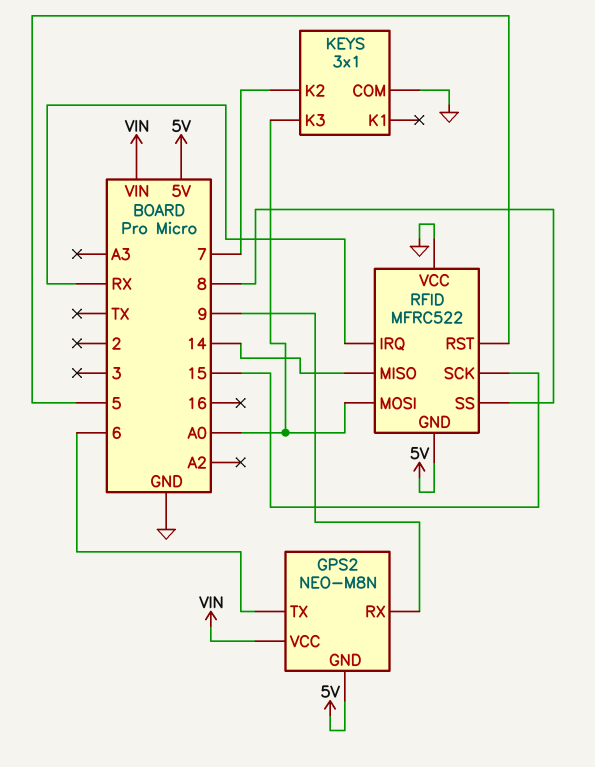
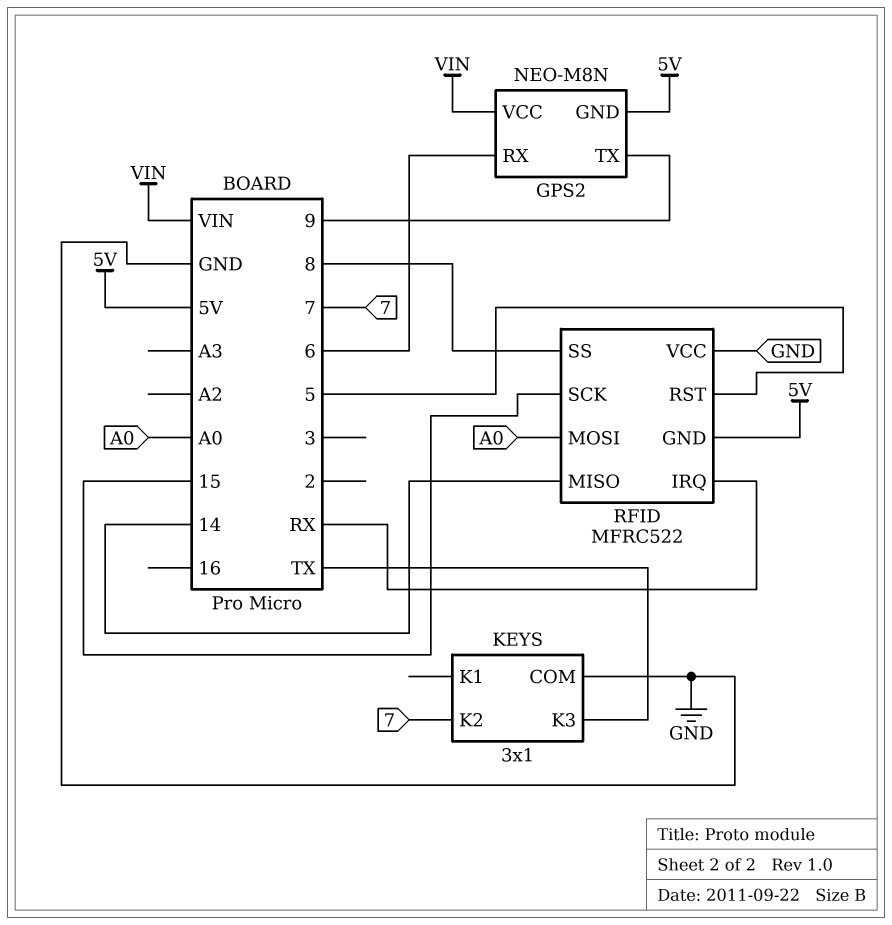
GPS2 pin RX: 9 -> 6
GPS2 pin TX: 6 -> 9
KEYS pin K3: A0 -> TX

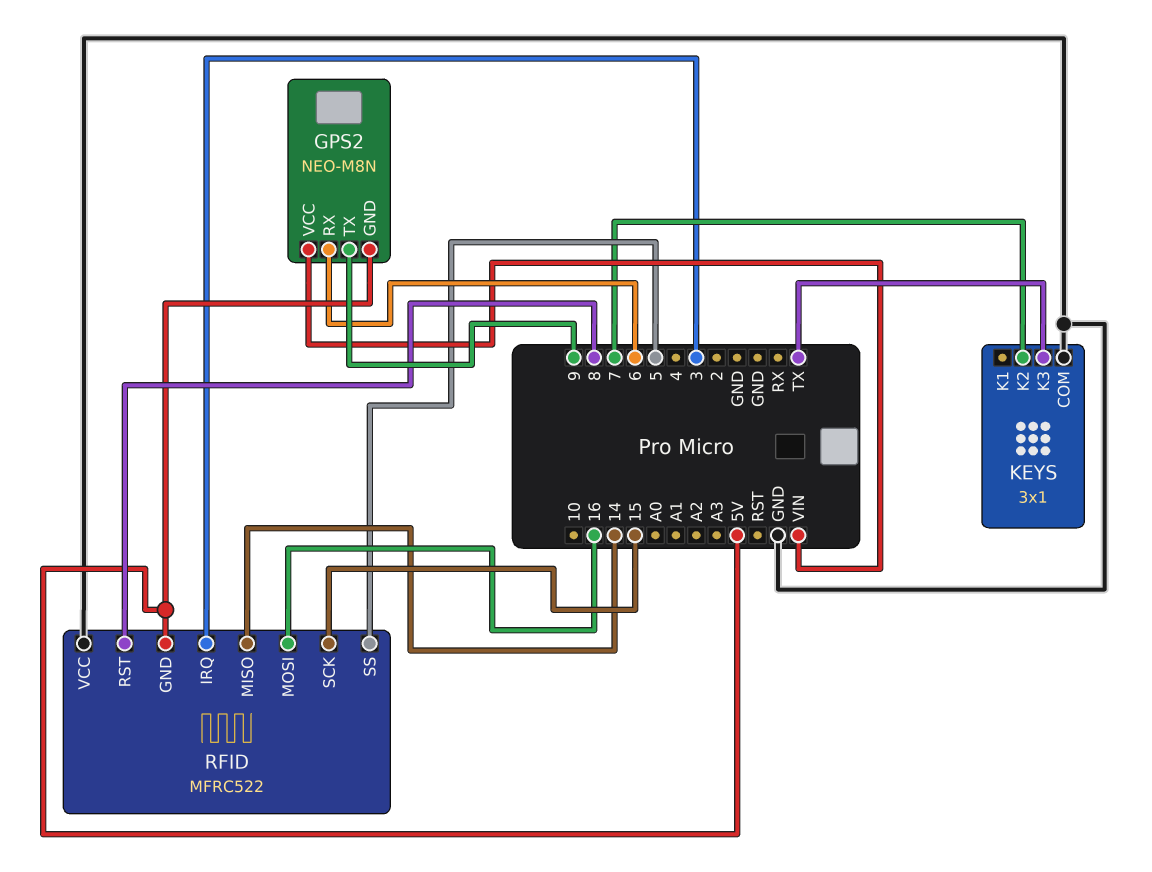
RFID pin IRQ: RX -> 3
RFID pin MOSI: A0 -> 16
RFID pin RST: 5 -> 8
RFID pin SS: 8 -> 5

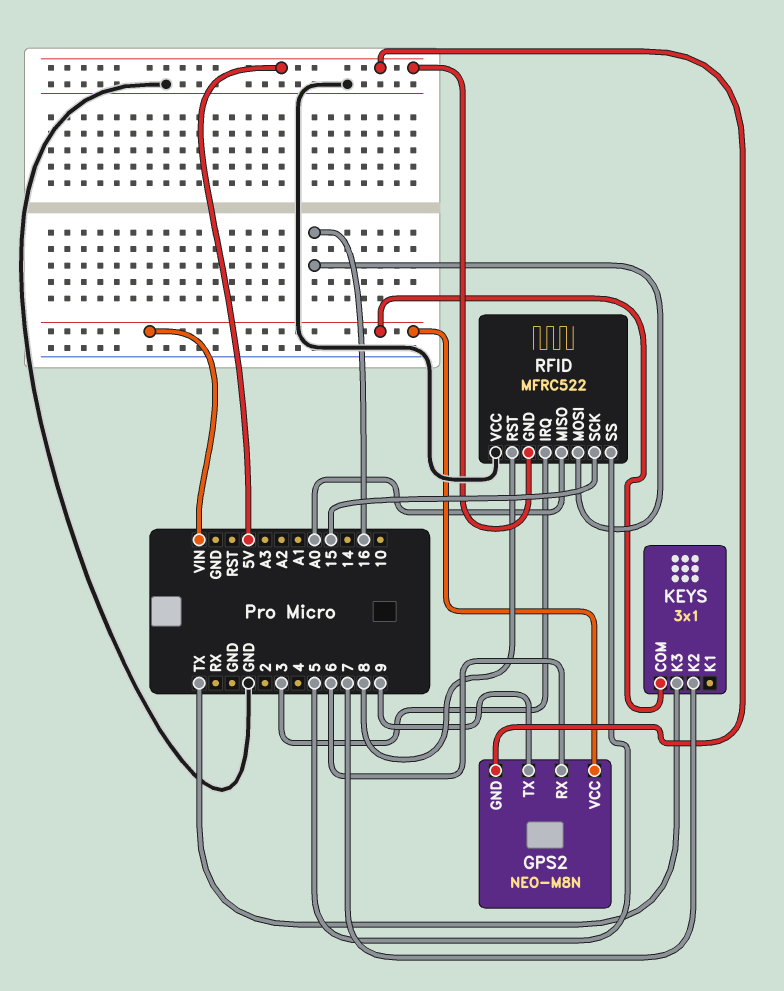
KEYS pin COM: GND -> VIN
RFID pin MISO: 14 -> A0

